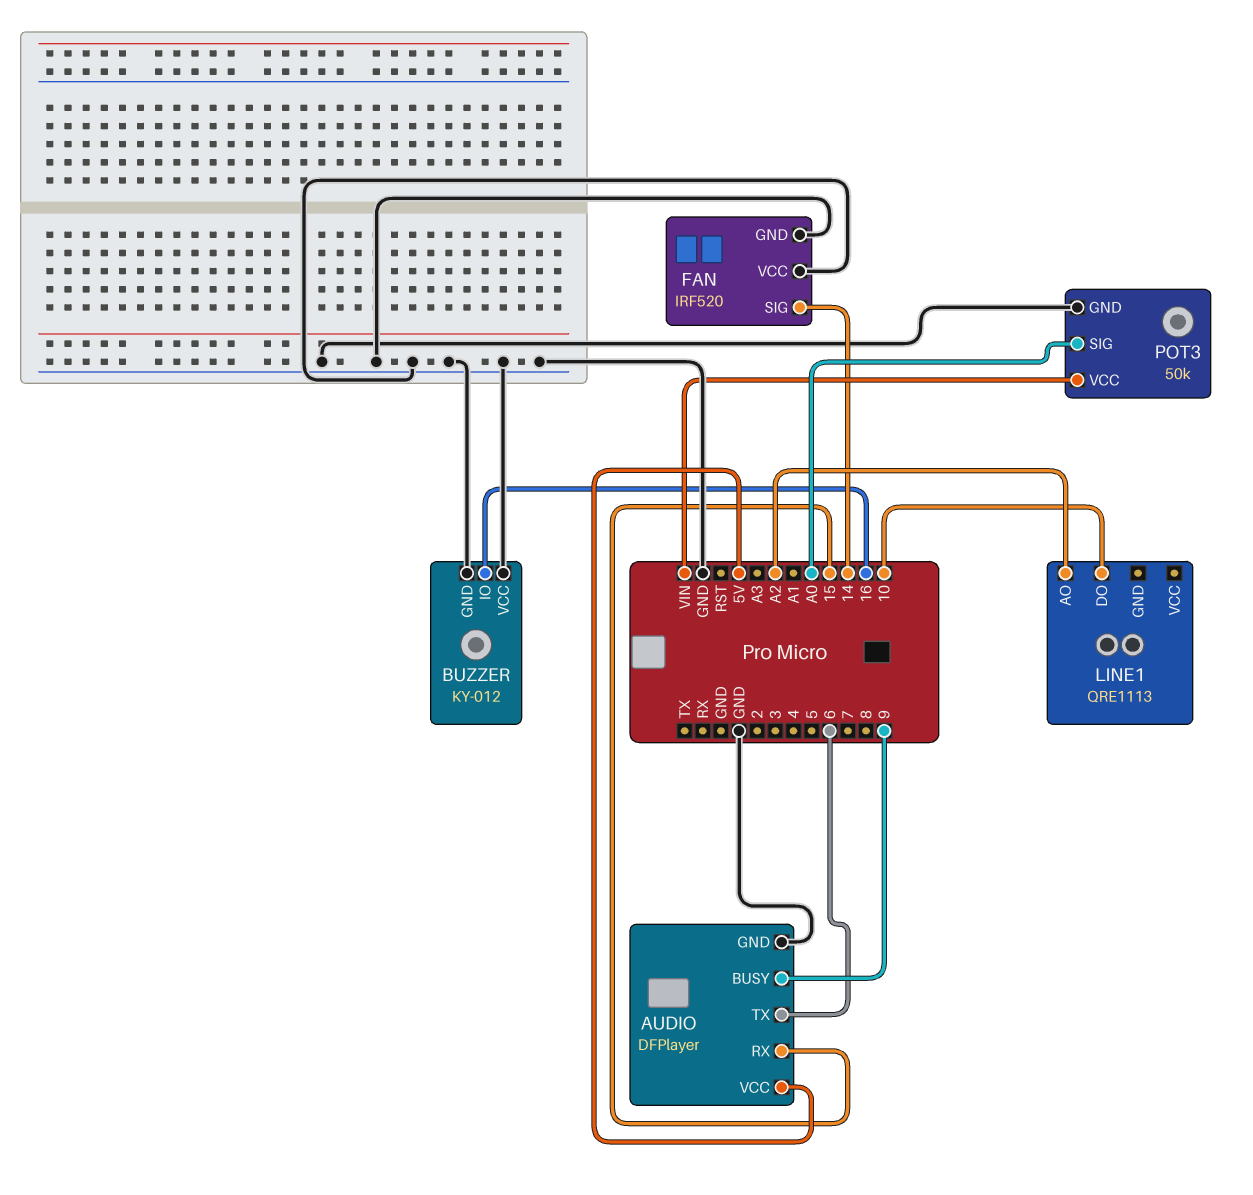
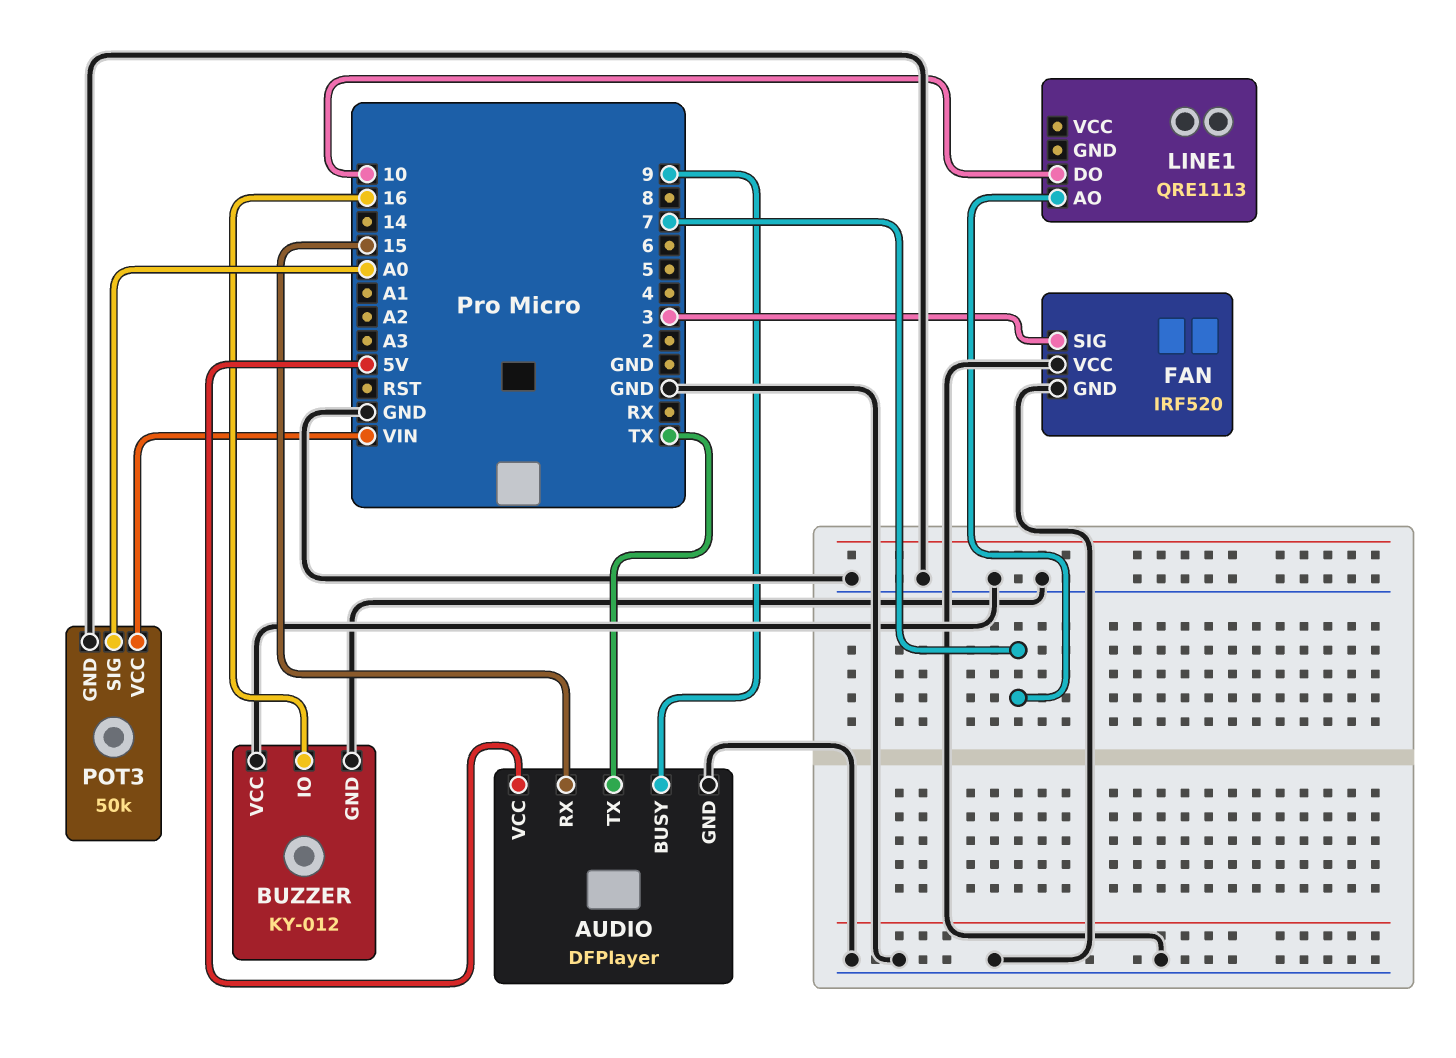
AUDIO pin TX: 6 -> TX
FAN pin SIG: 14 -> 3
LINE1 pin AO: A2 -> 7

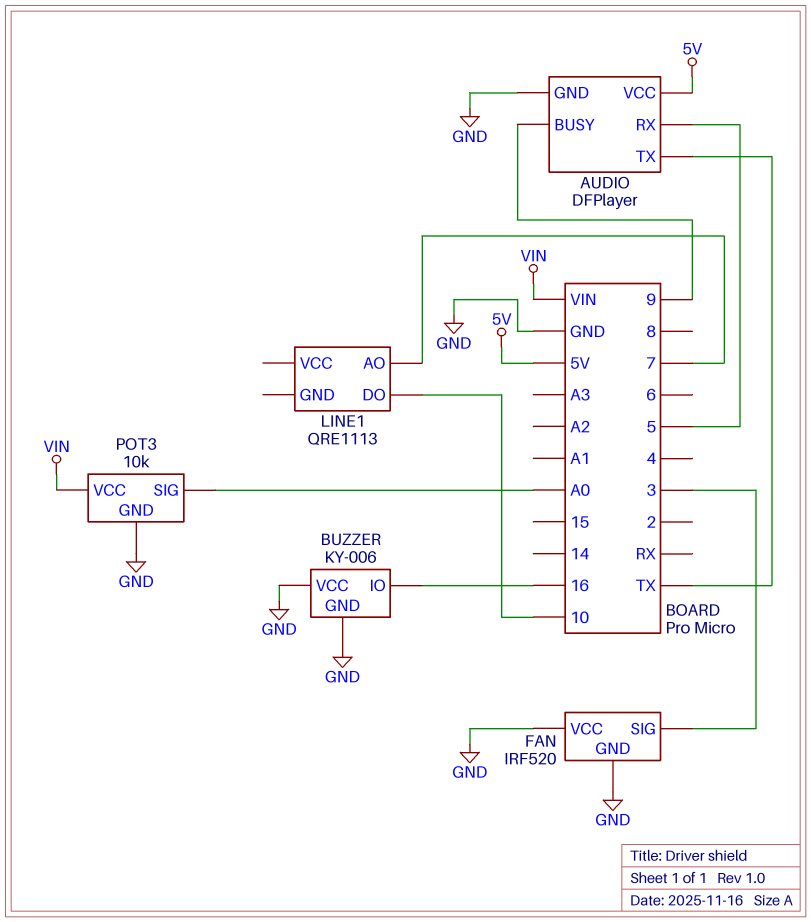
AUDIO pin RX: 15 -> 5
BUZZER: KY-012 -> KY-006
POT3: 50k -> 10k

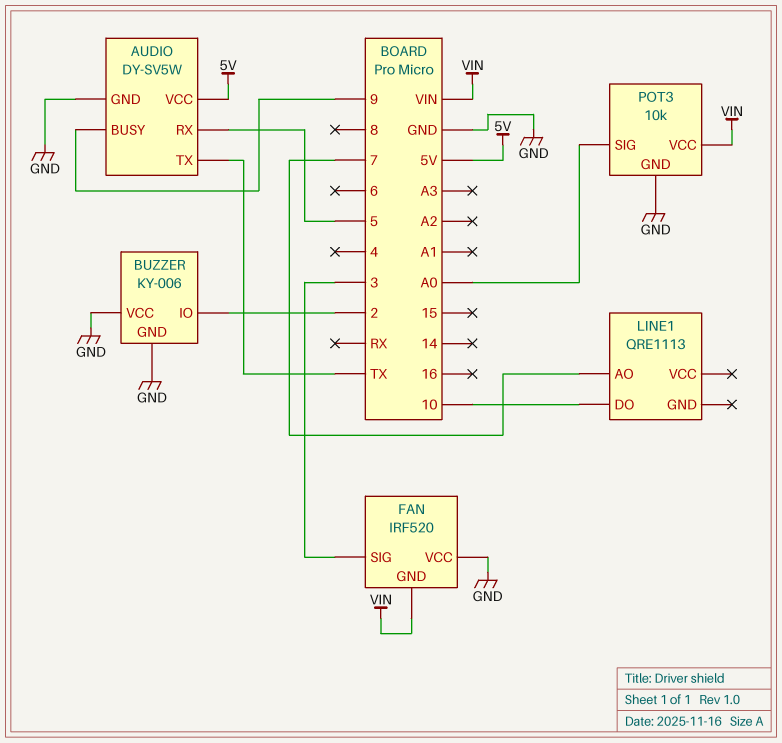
AUDIO: DFPlayer -> DY-SV5W
BUZZER pin IO: 16 -> 2
FAN pin GND: GND -> VIN

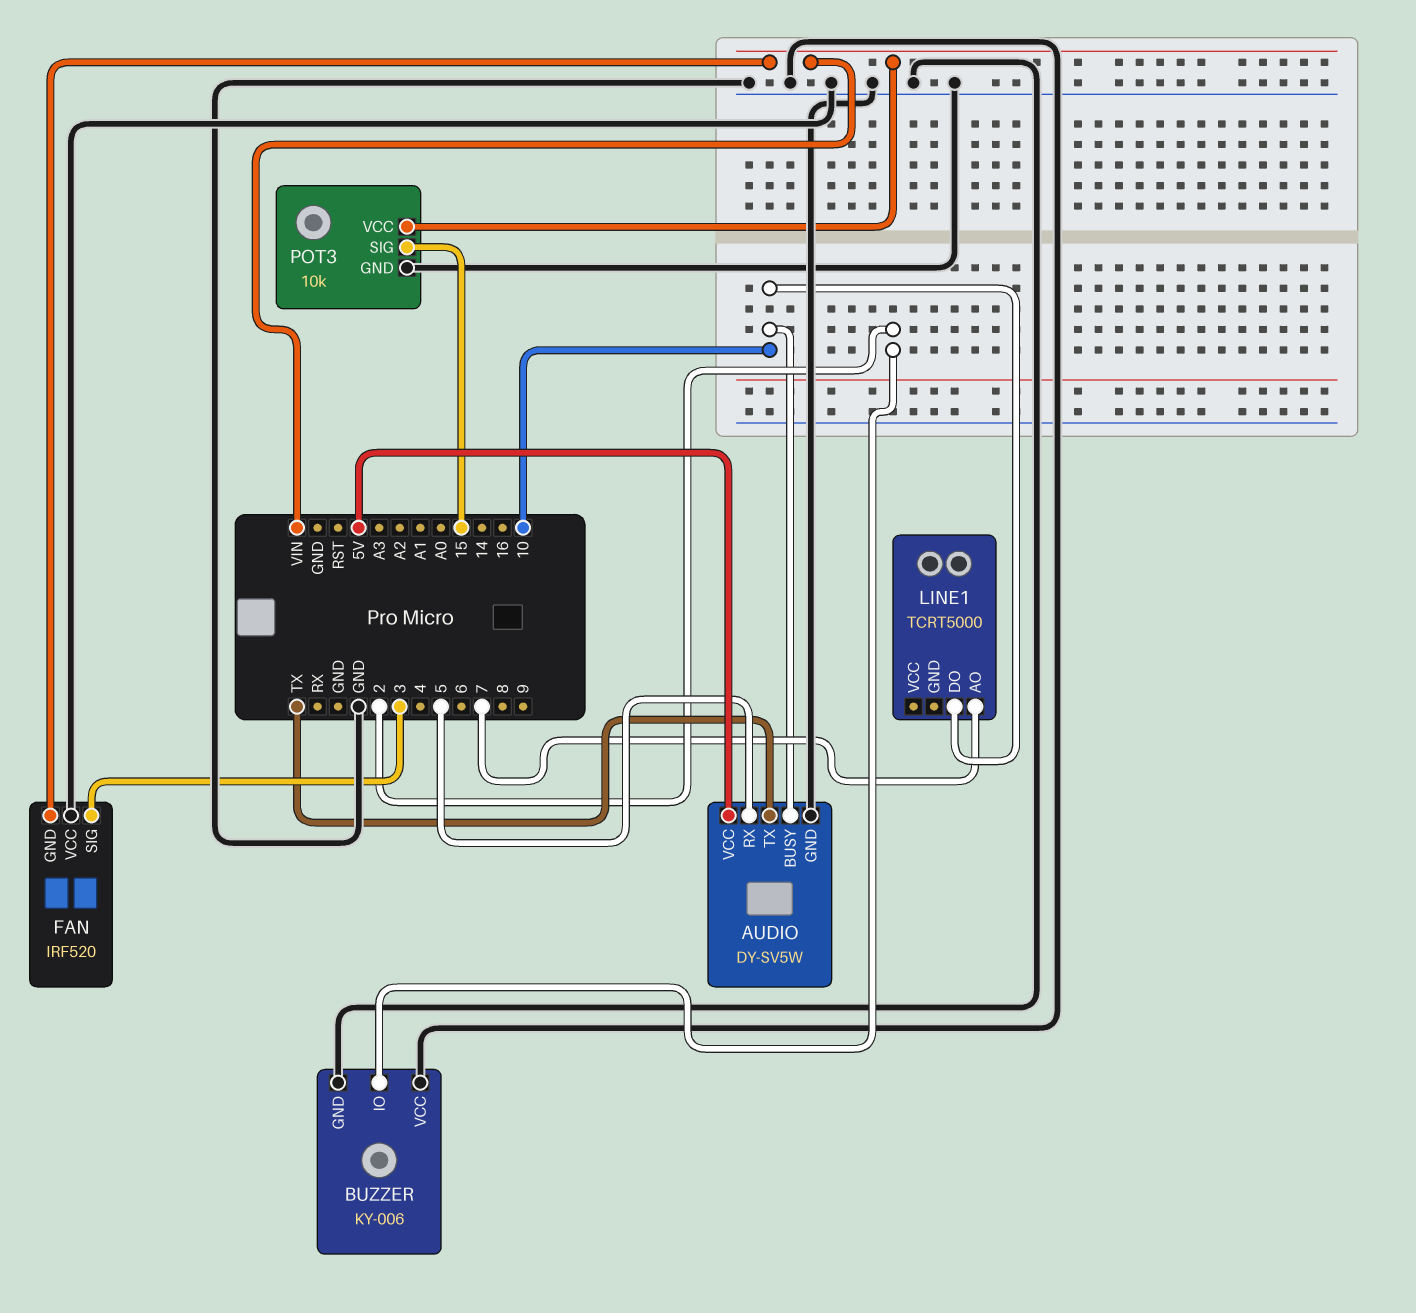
AUDIO pin BUSY: 9 -> 10
LINE1: QRE1113 -> TCRT5000
POT3 pin SIG: A0 -> 15

